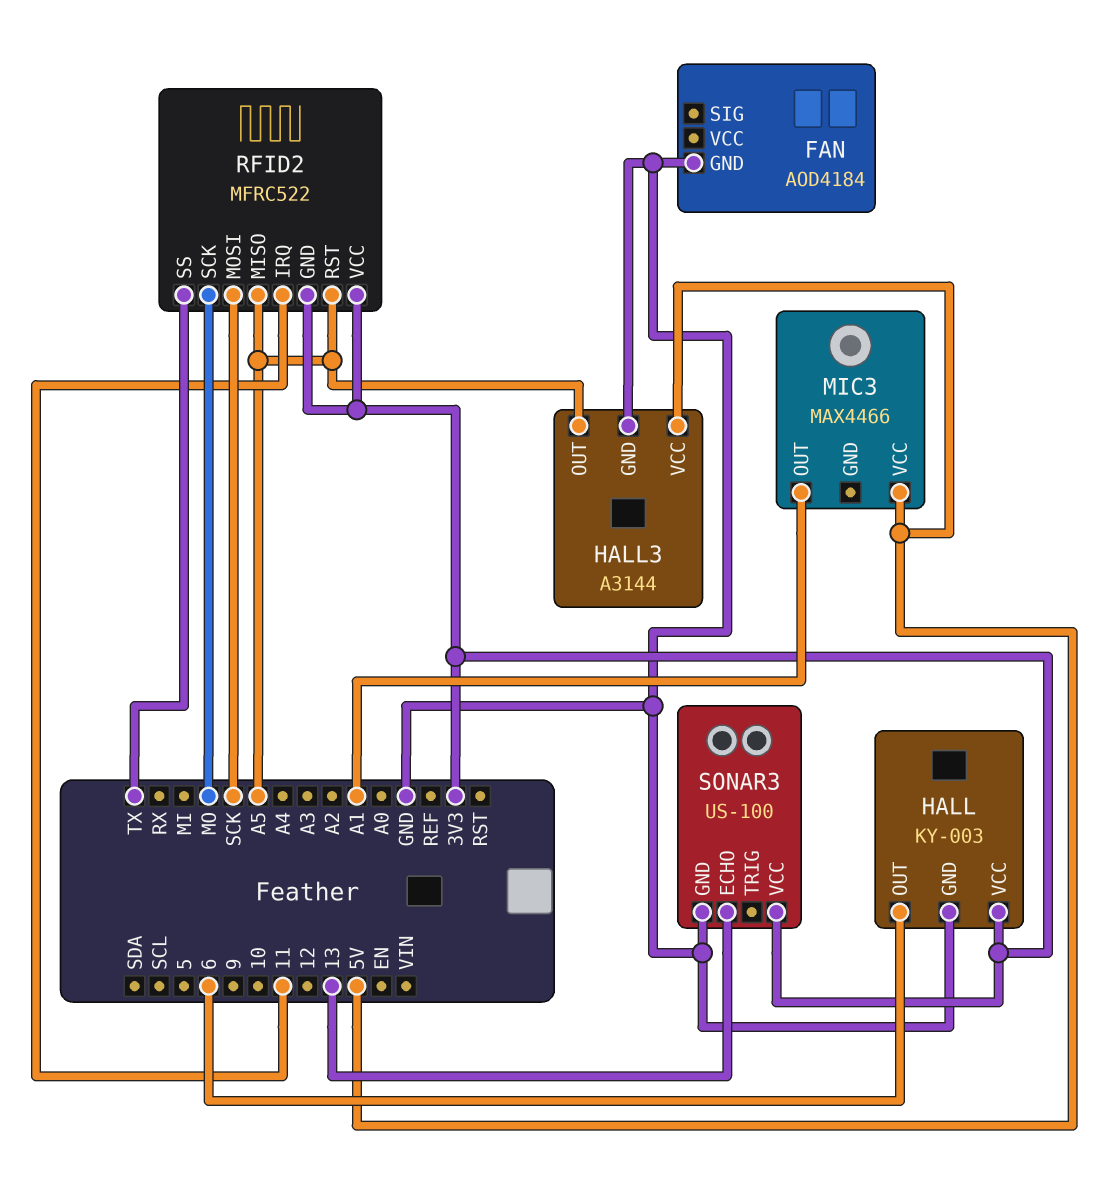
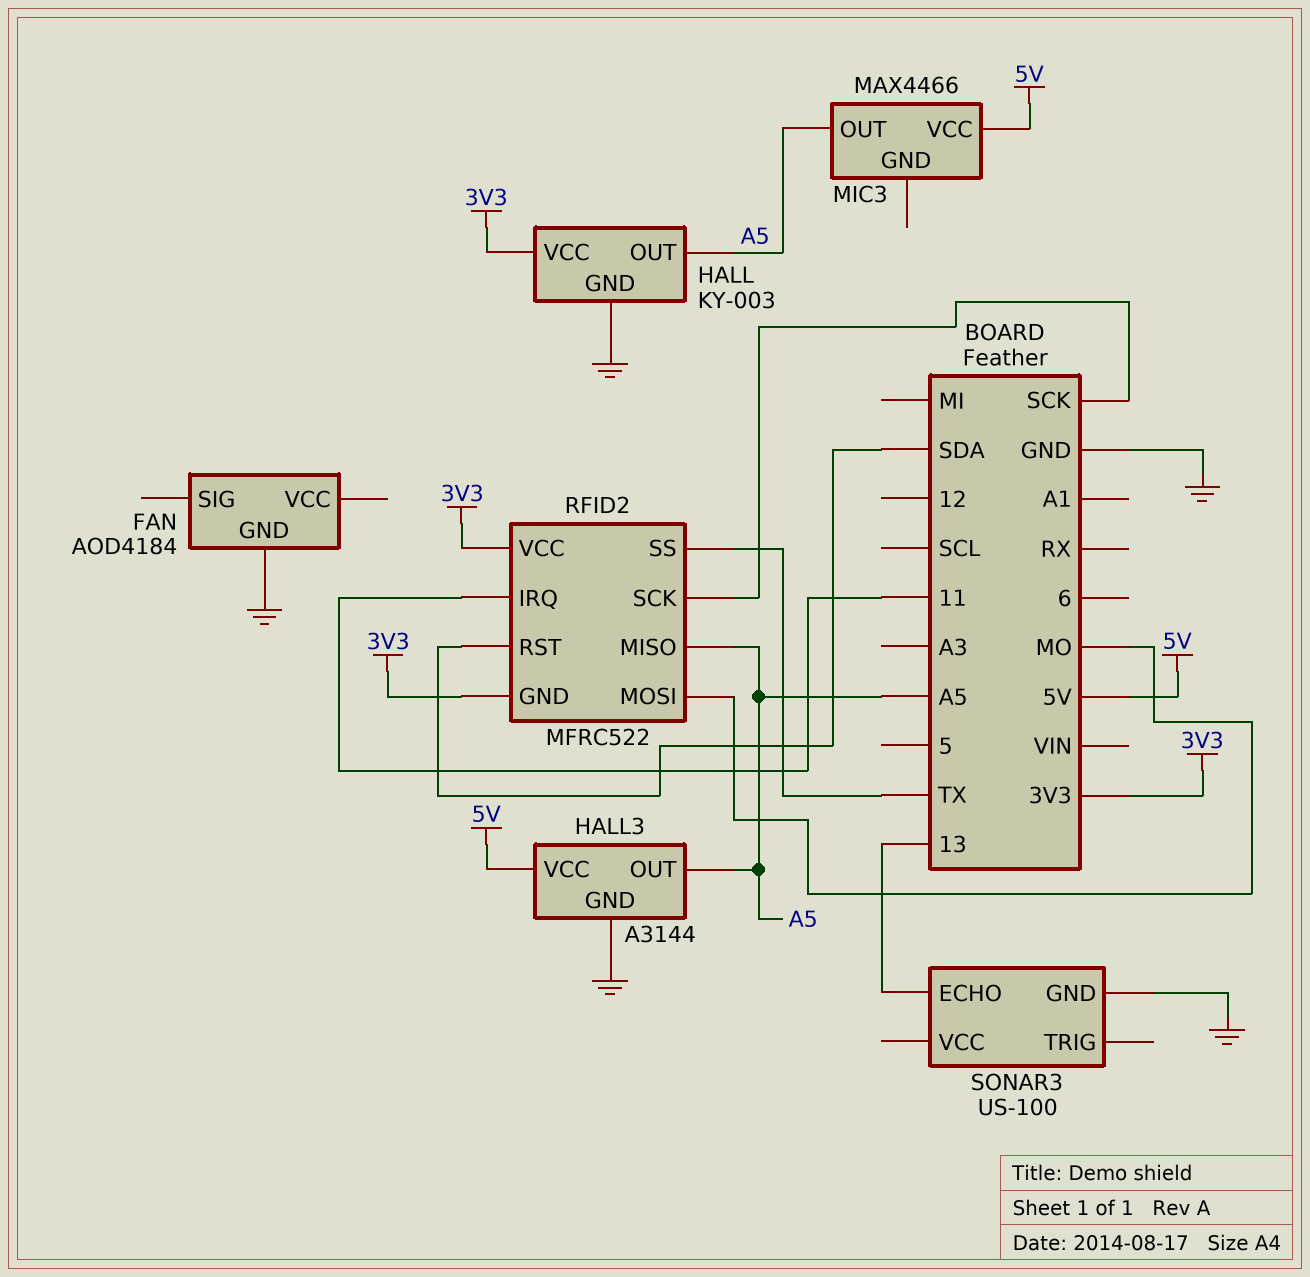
HALL pin OUT: 6 -> A5
MIC3 pin OUT: A1 -> A5
RFID2 pin MOSI: SCK -> MO
RFID2 pin RST: A5 -> SDA
RFID2 pin SCK: MO -> SCK
SONAR3 pin VCC: 3V3 -> none

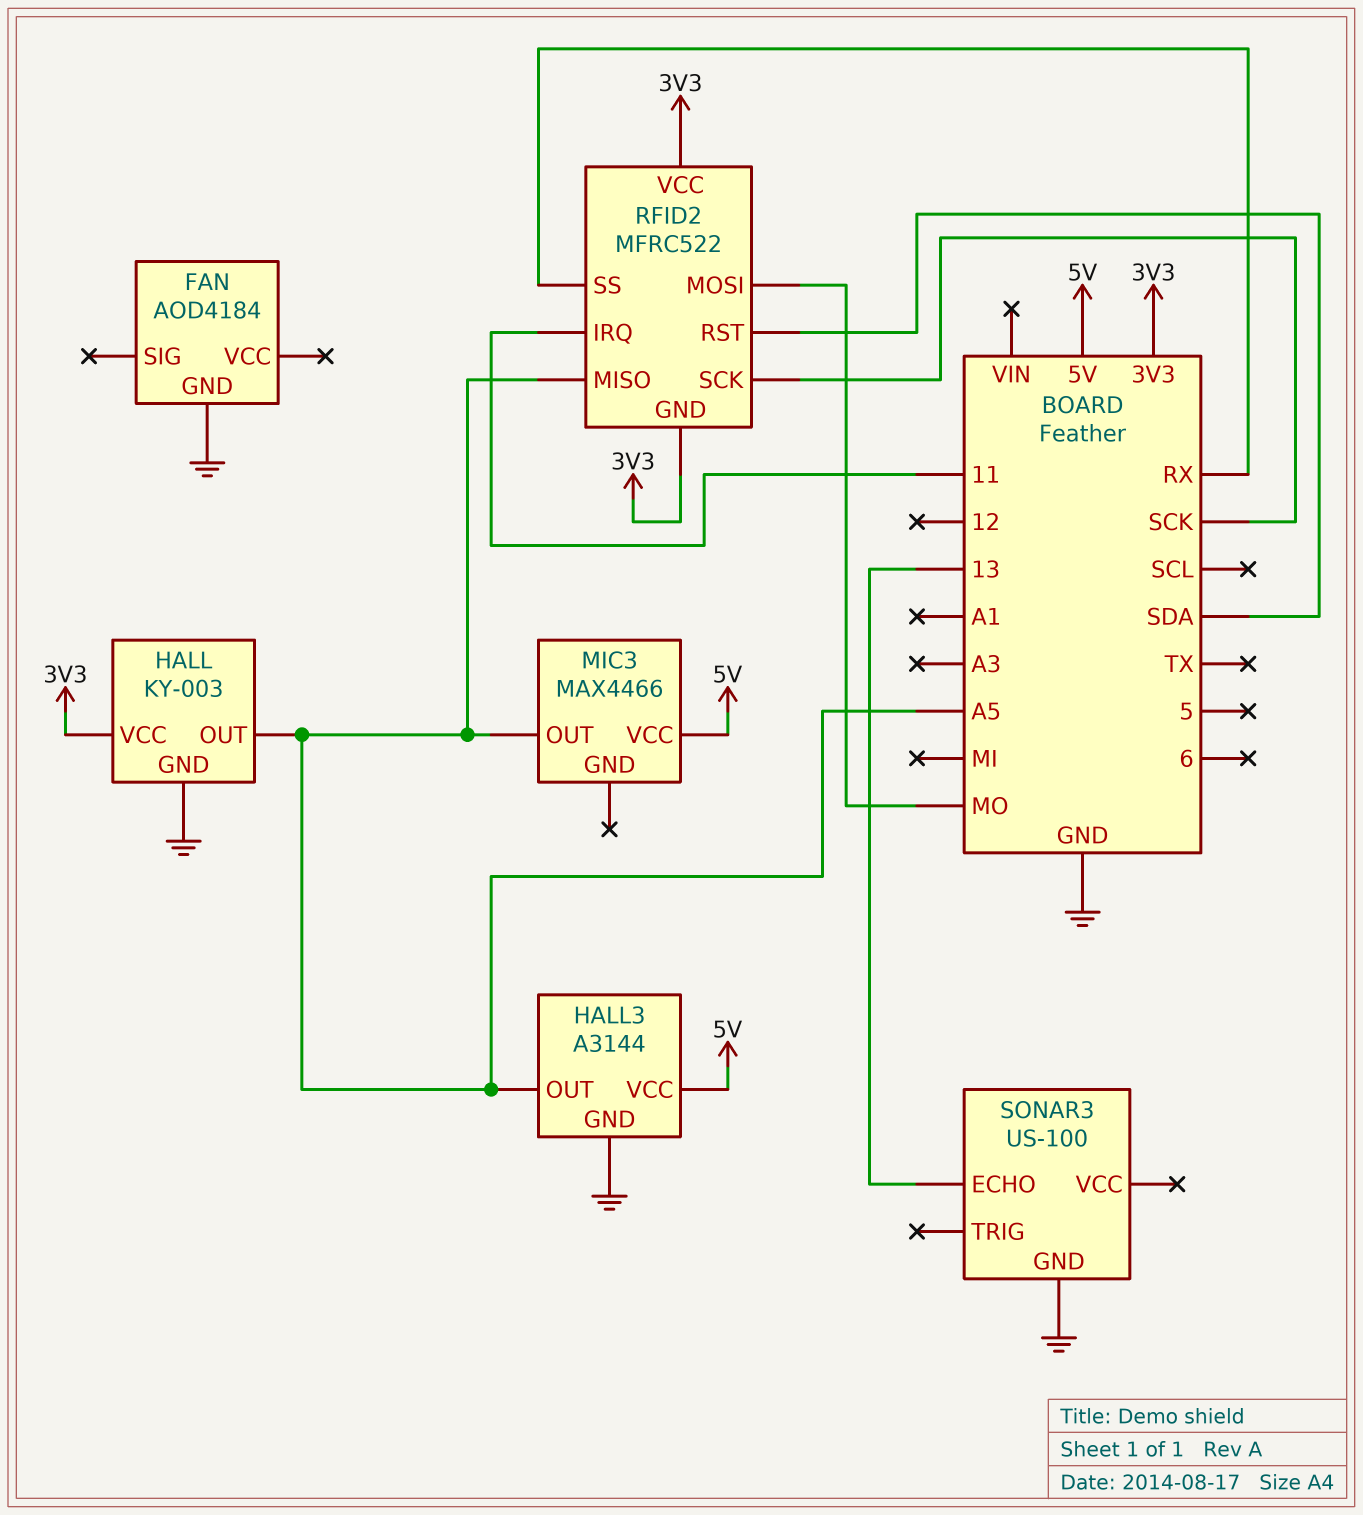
RFID2 pin SS: TX -> RX

